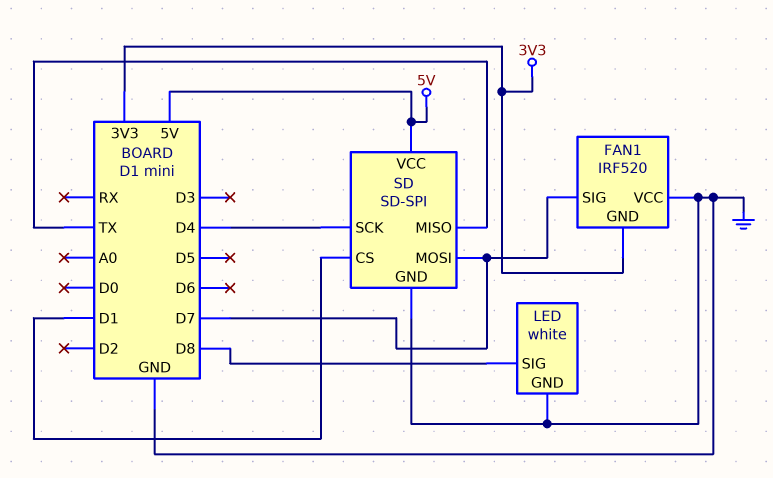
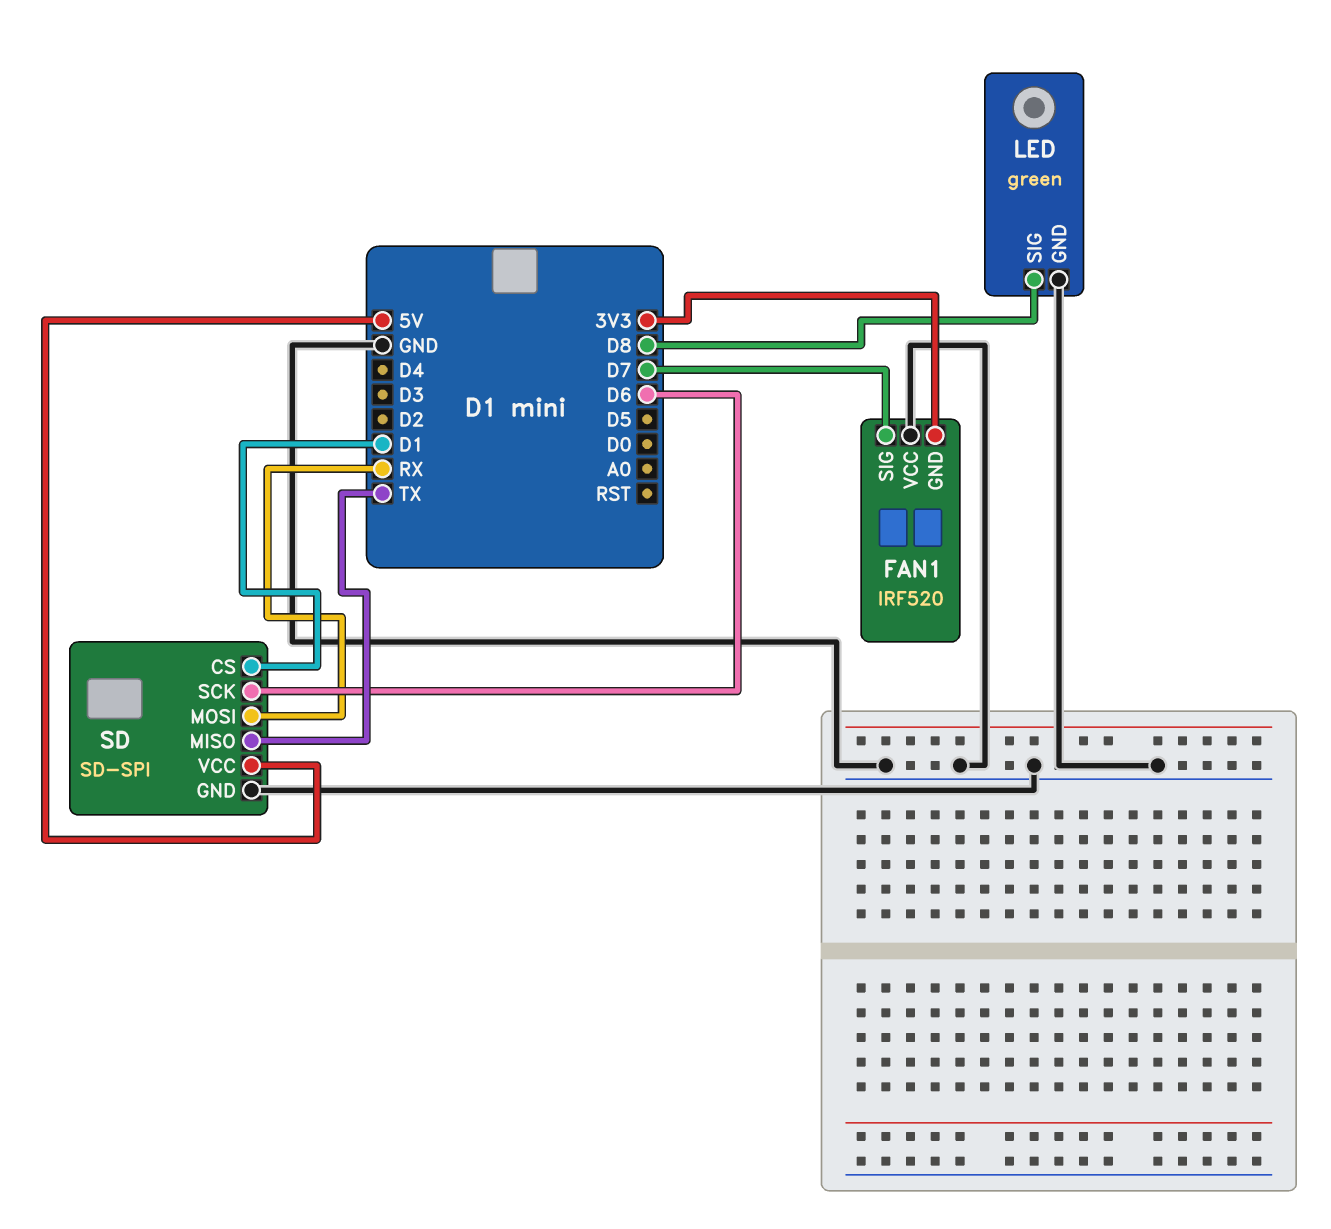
LED: white -> green
SD pin MOSI: D7 -> RX
SD pin SCK: D4 -> D6

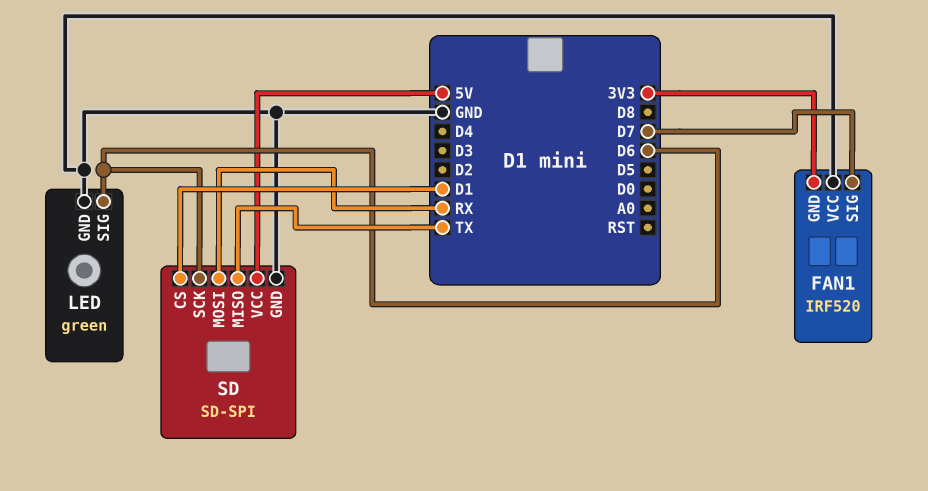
LED pin SIG: D8 -> D6

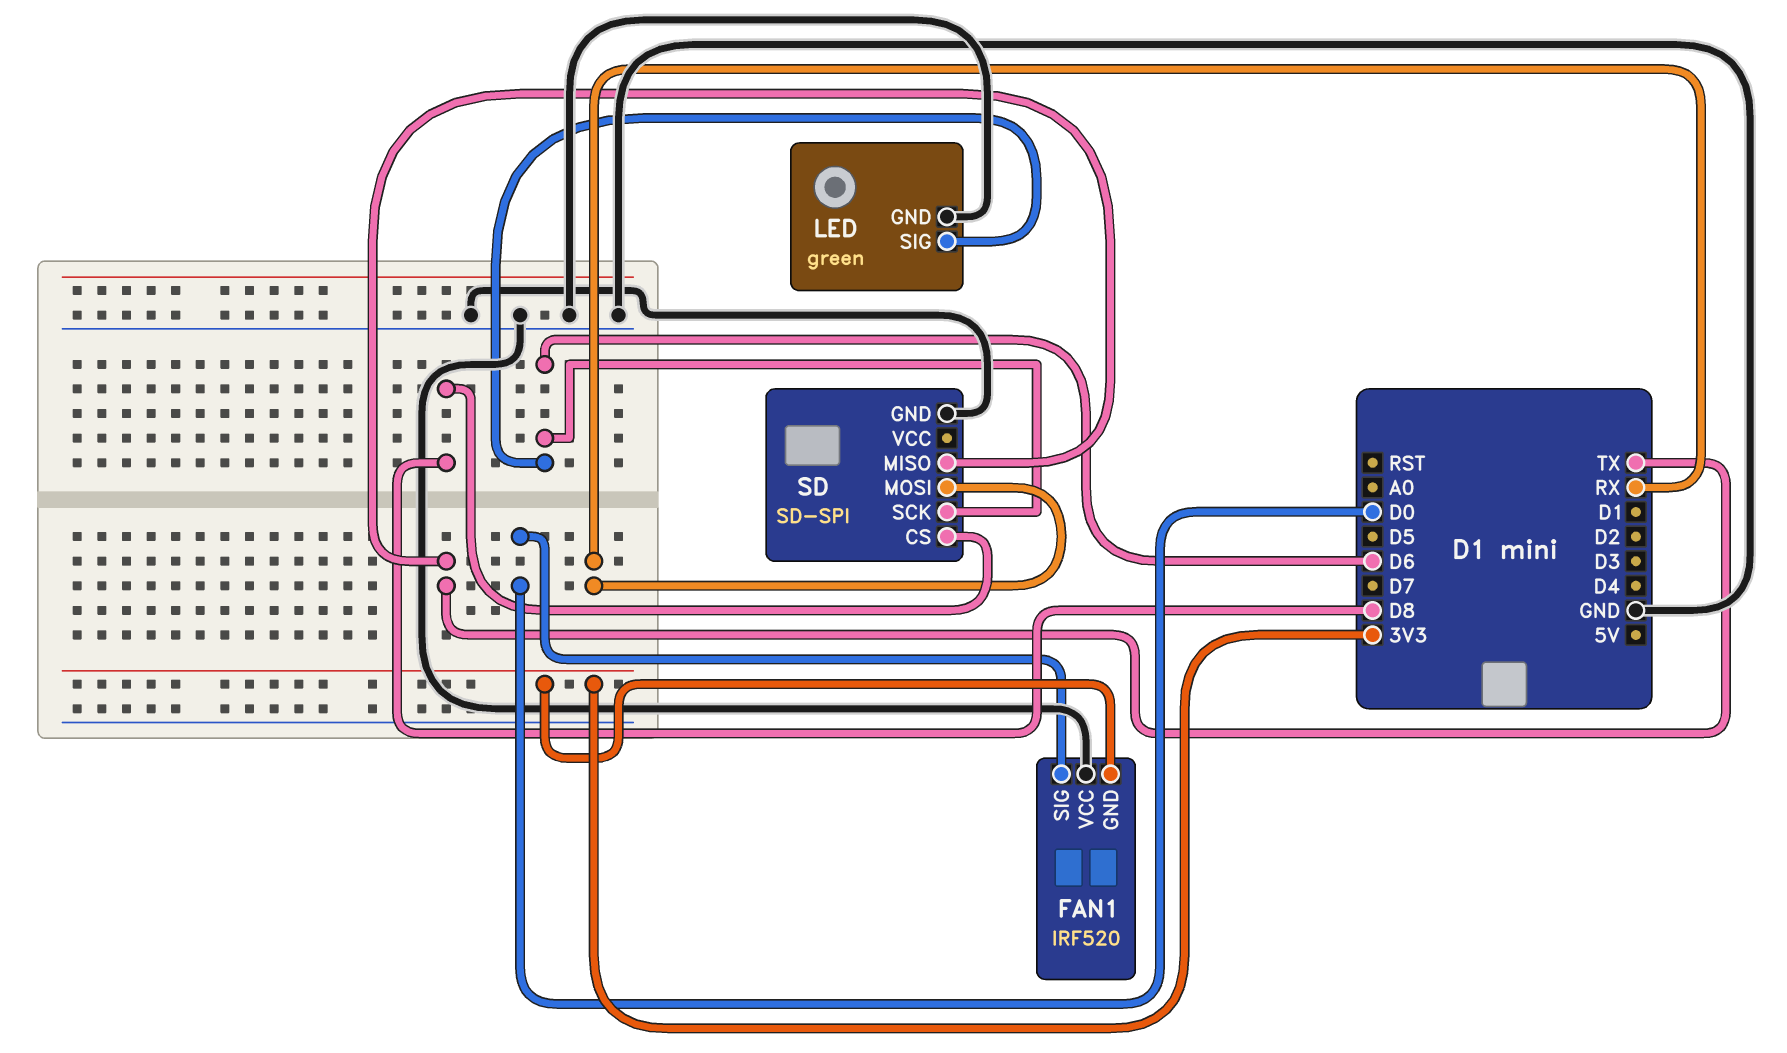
FAN1 pin SIG: D7 -> D0
SD pin CS: D1 -> D8
SD pin VCC: 5V -> none

